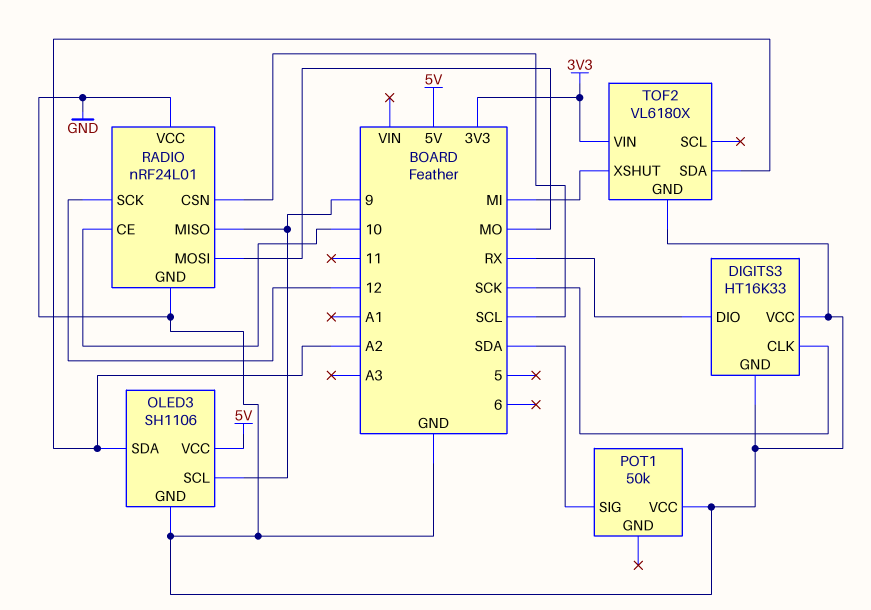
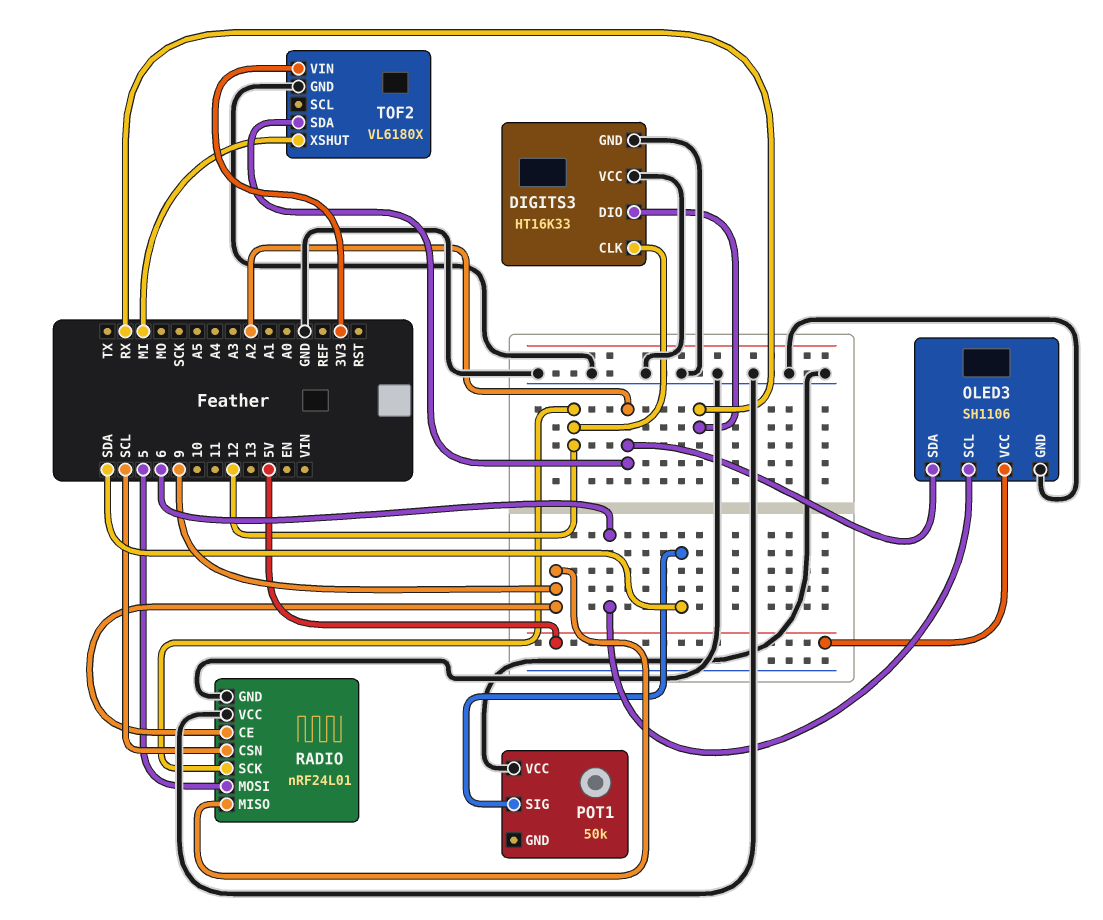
DIGITS3 pin CLK: SCK -> 12
OLED3 pin SCL: 9 -> 6
RADIO pin CE: 10 -> 9
RADIO pin MOSI: MO -> 5

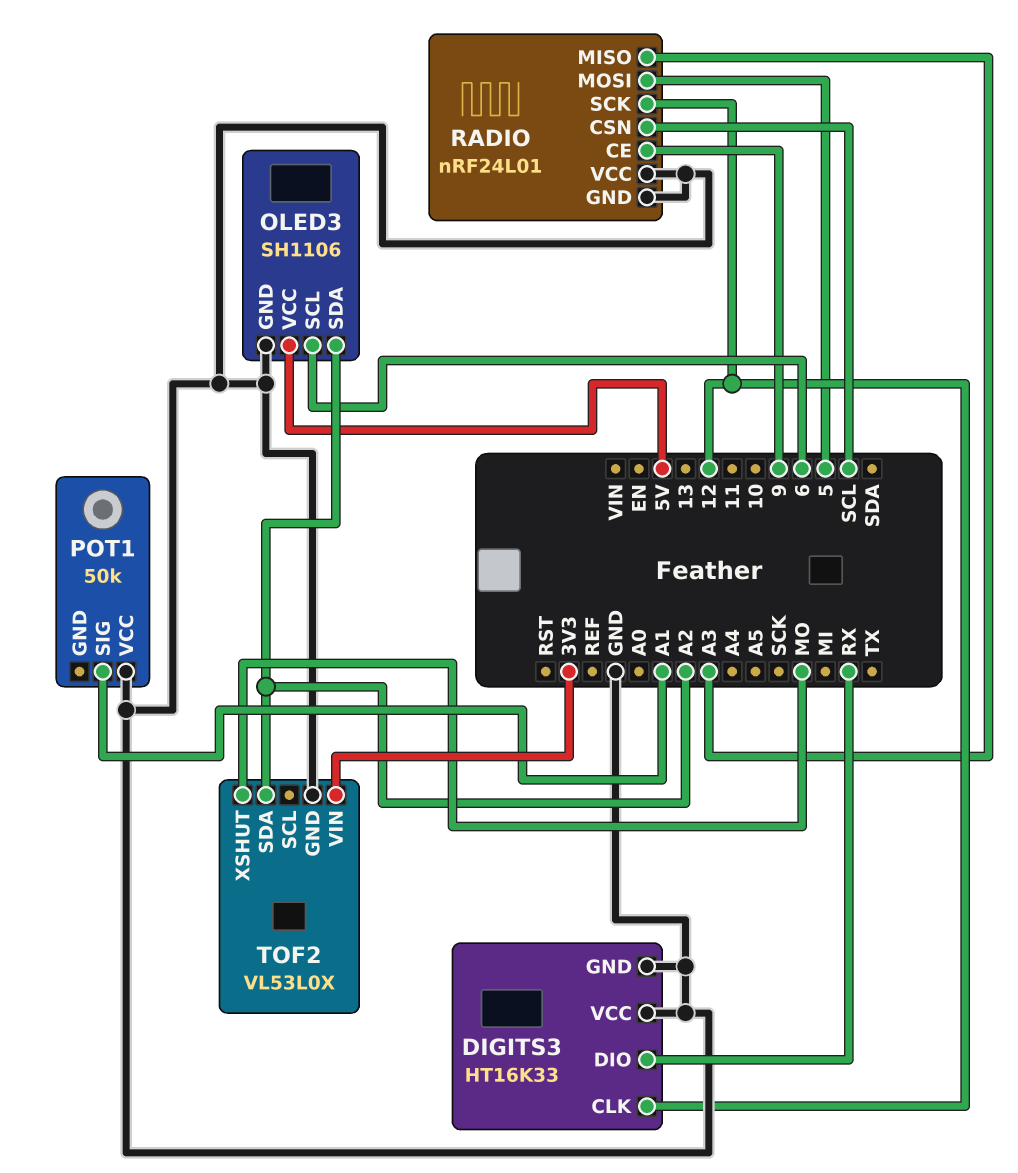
POT1 pin SIG: SDA -> A1
RADIO pin MISO: 9 -> A3
TOF2: VL6180X -> VL53L0X
TOF2 pin XSHUT: MI -> MO

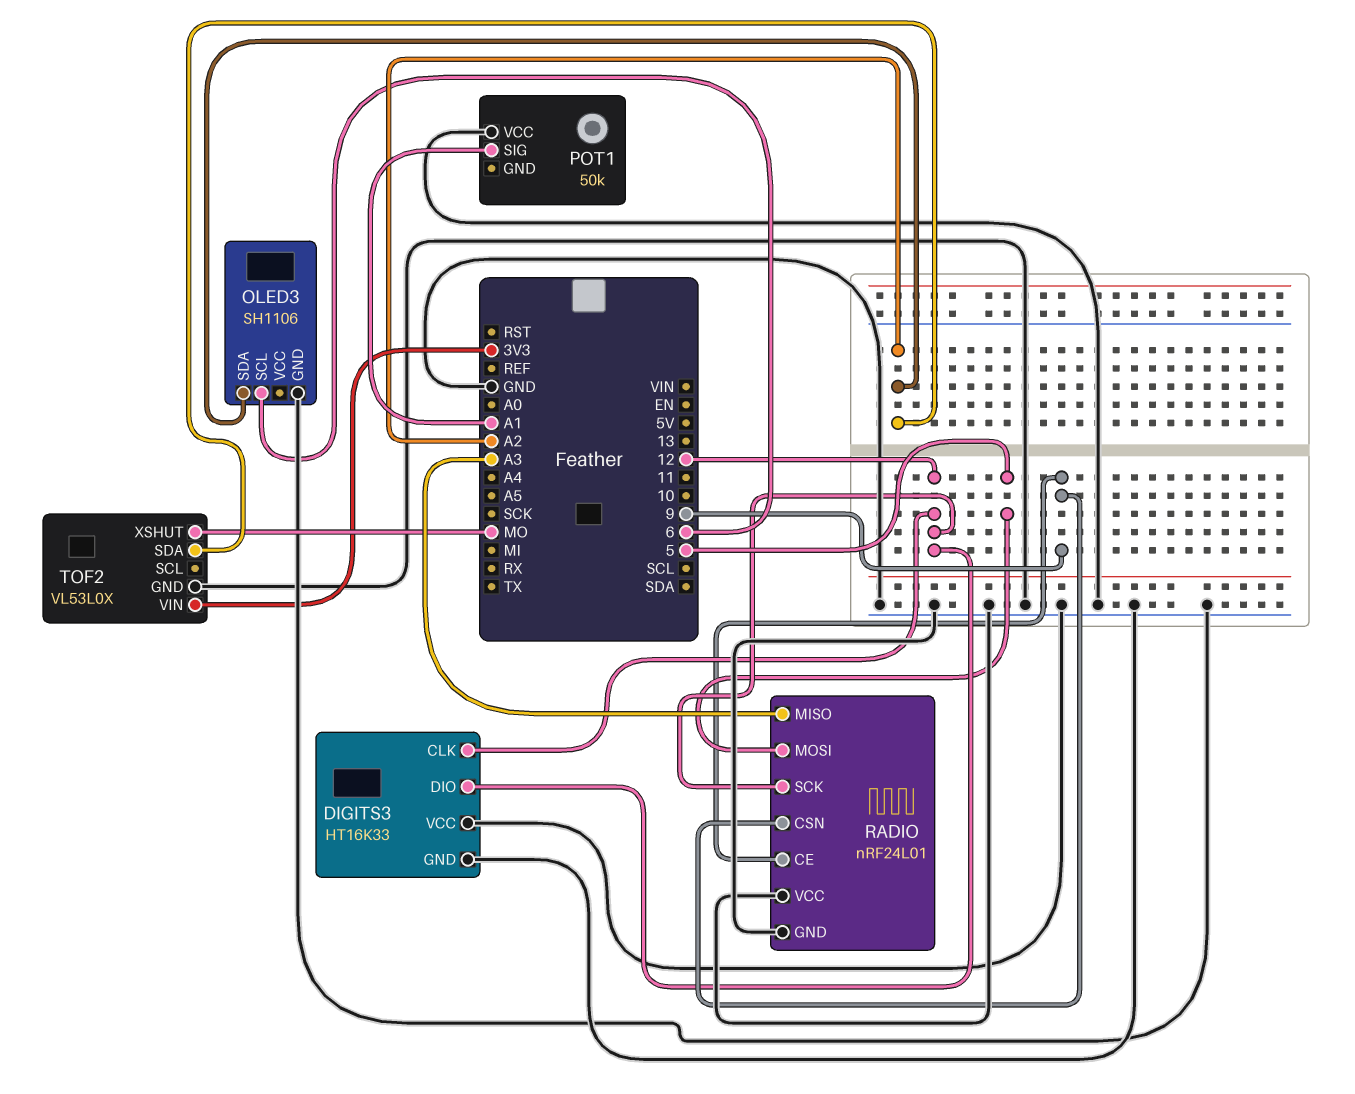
DIGITS3 pin DIO: RX -> 12
OLED3 pin VCC: 5V -> none
RADIO pin CSN: SCL -> 9

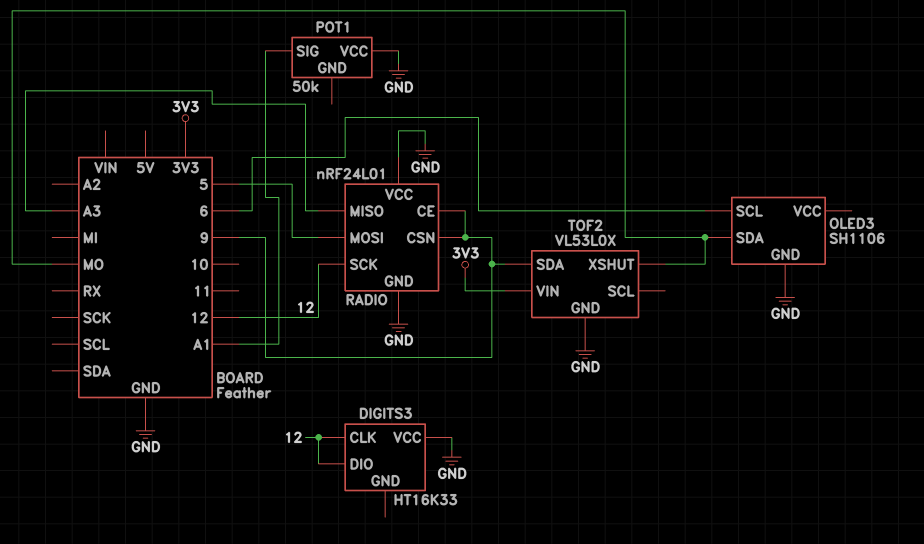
DIGITS3 pin GND: GND -> none
OLED3 pin SDA: A2 -> MO
TOF2 pin SDA: A2 -> 9

